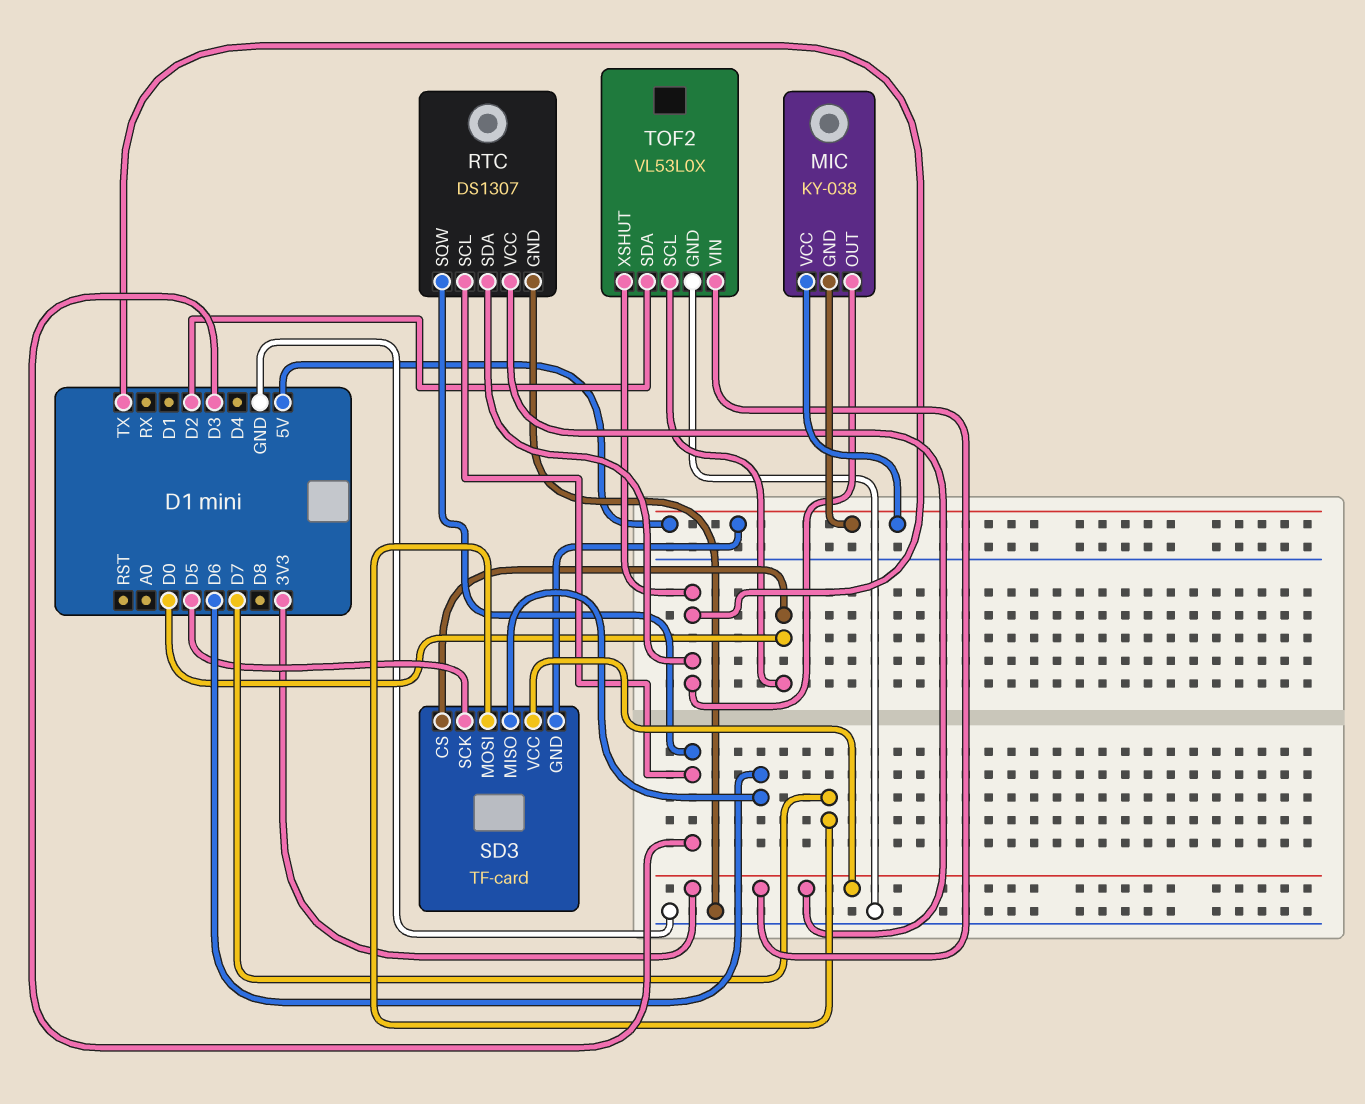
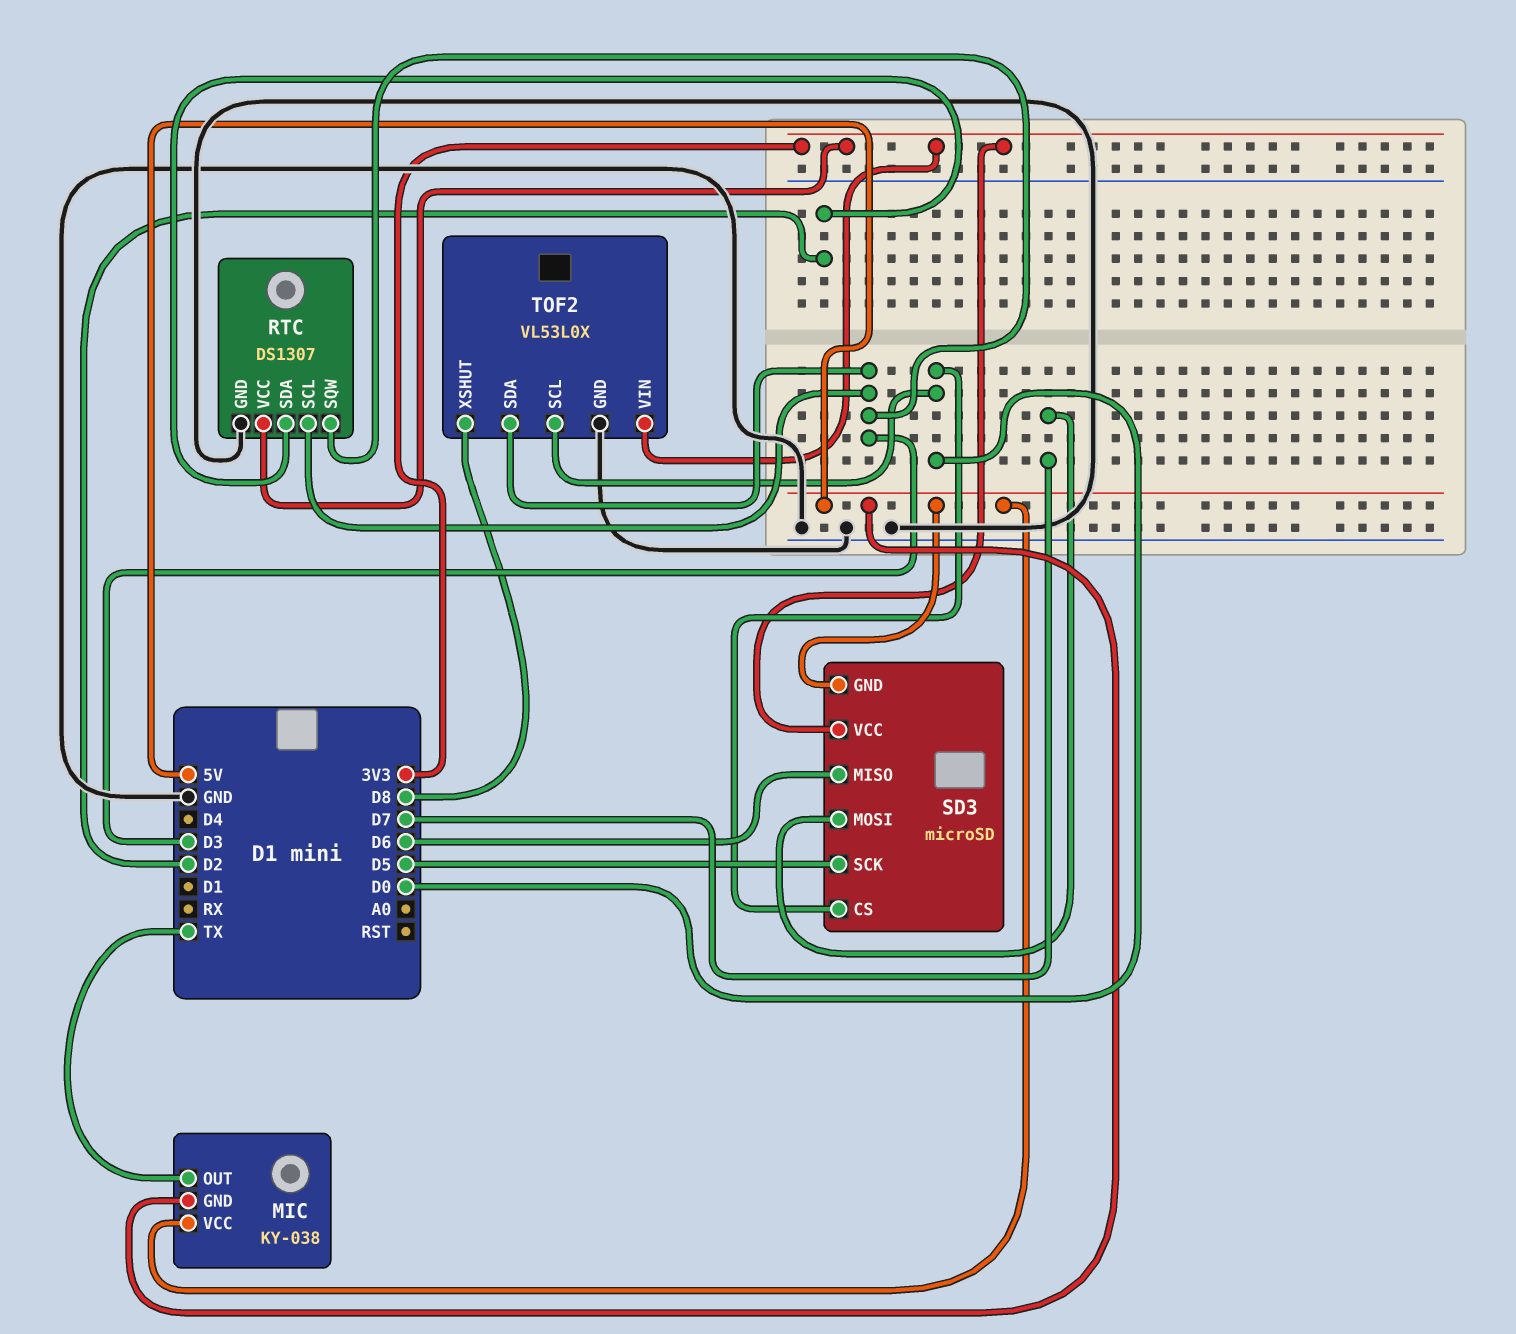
RTC pin SDA: TX -> D2
SD3: TF-card -> microSD
TOF2 pin SDA: D2 -> D3
TOF2 pin XSHUT: TX -> D8

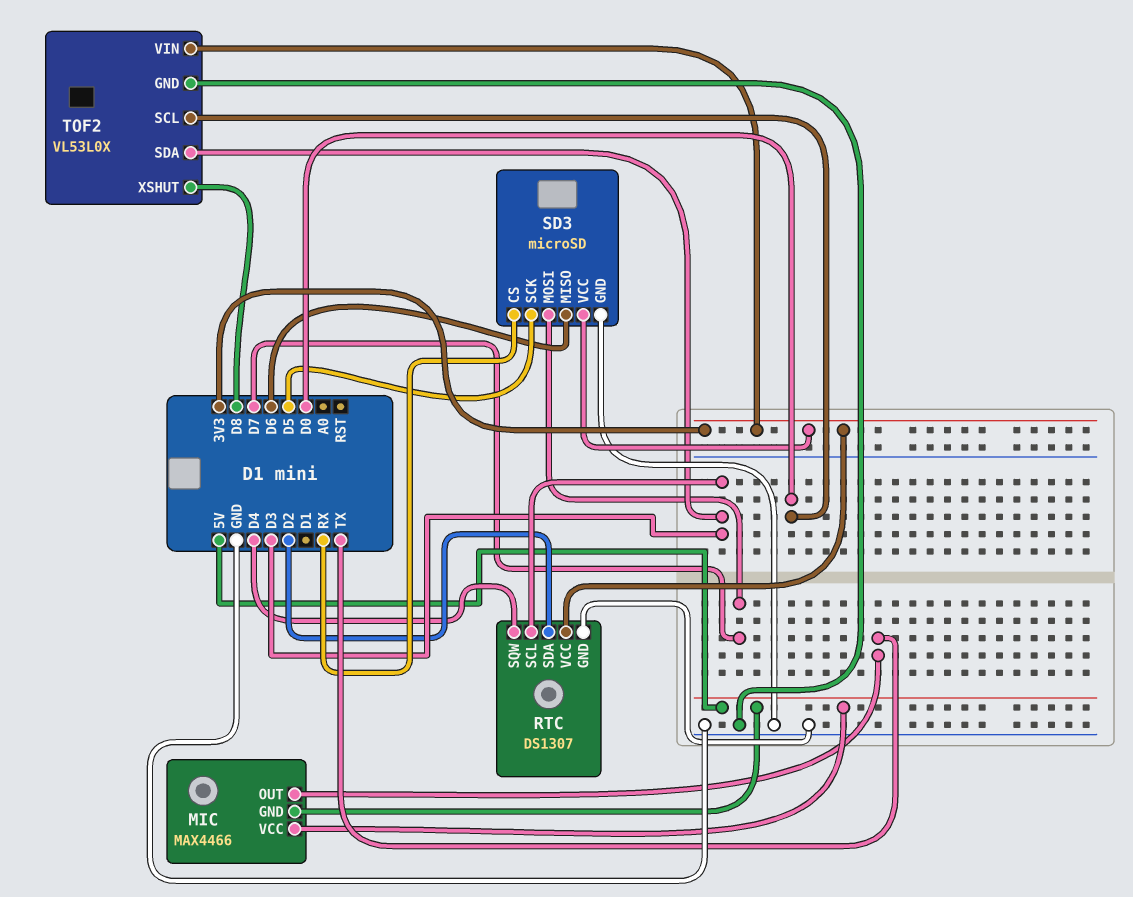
MIC: KY-038 -> MAX4466
RTC pin SQW: D3 -> D4
SD3 pin CS: D0 -> RX
SD3 pin GND: 5V -> GND

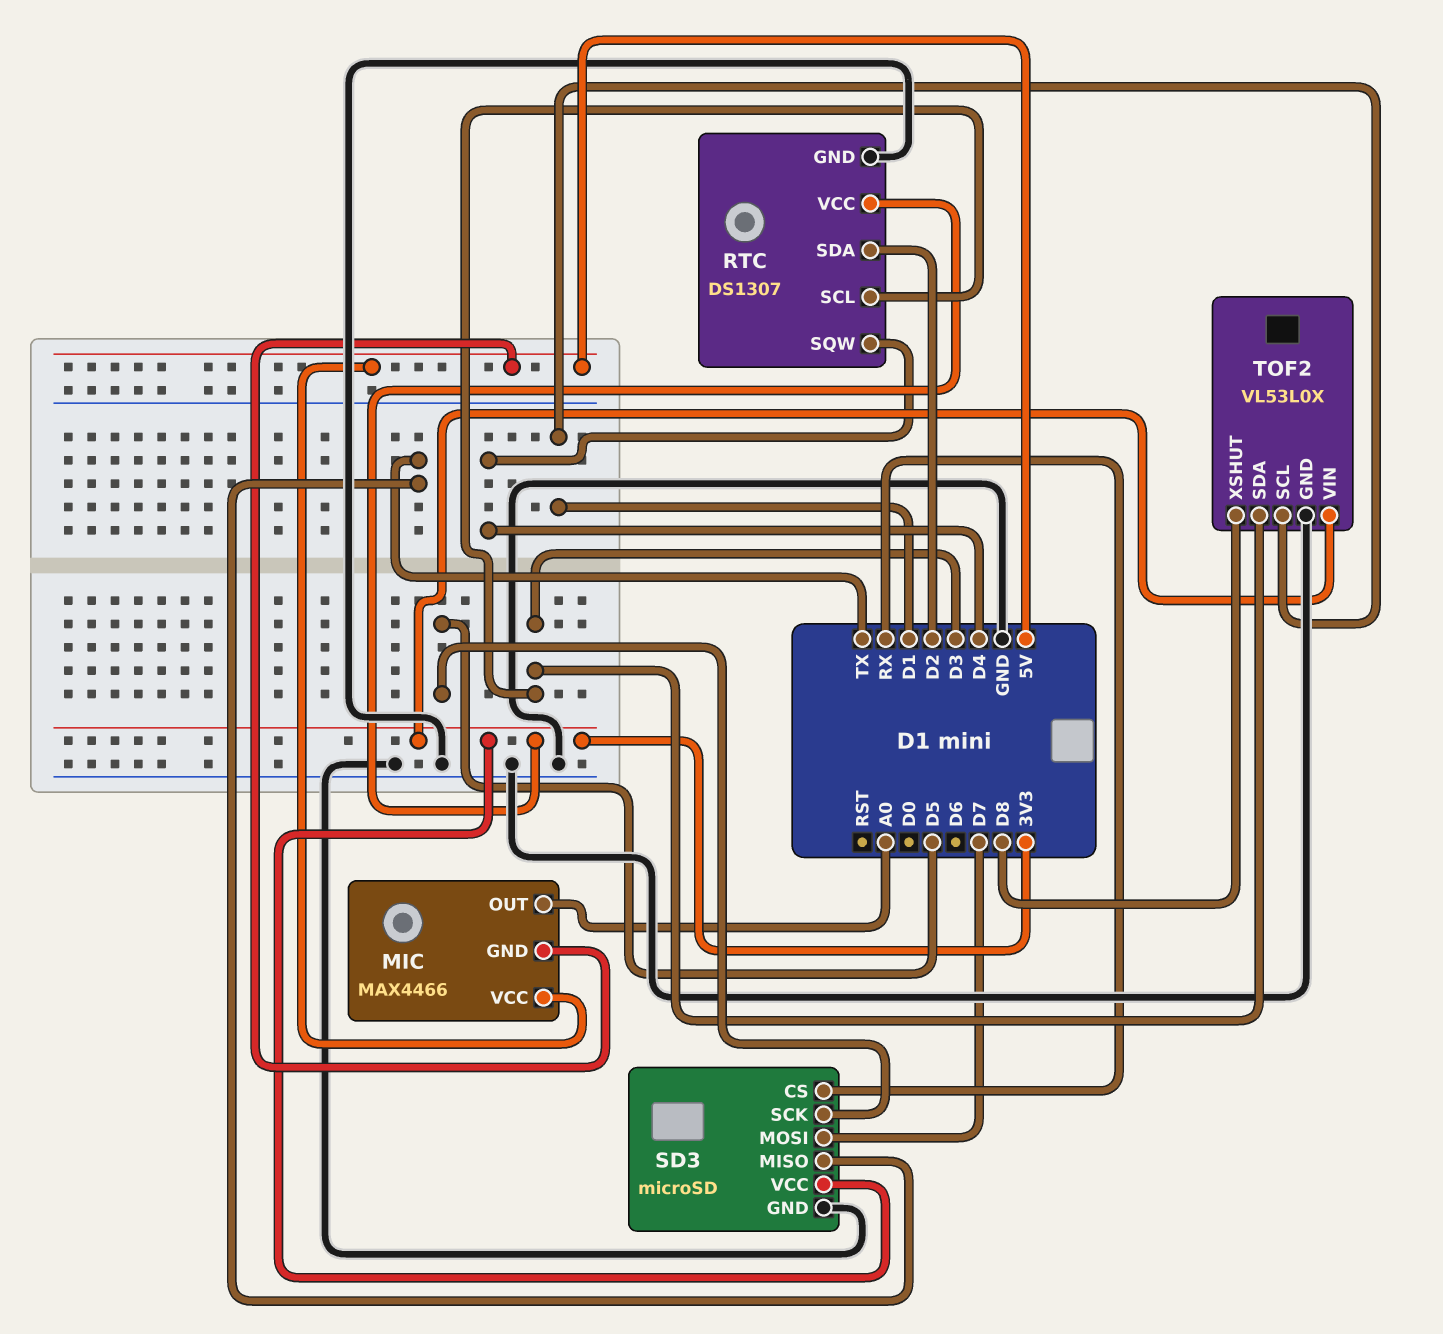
MIC pin OUT: TX -> A0
SD3 pin MISO: D6 -> TX
TOF2 pin SCL: D0 -> D1

